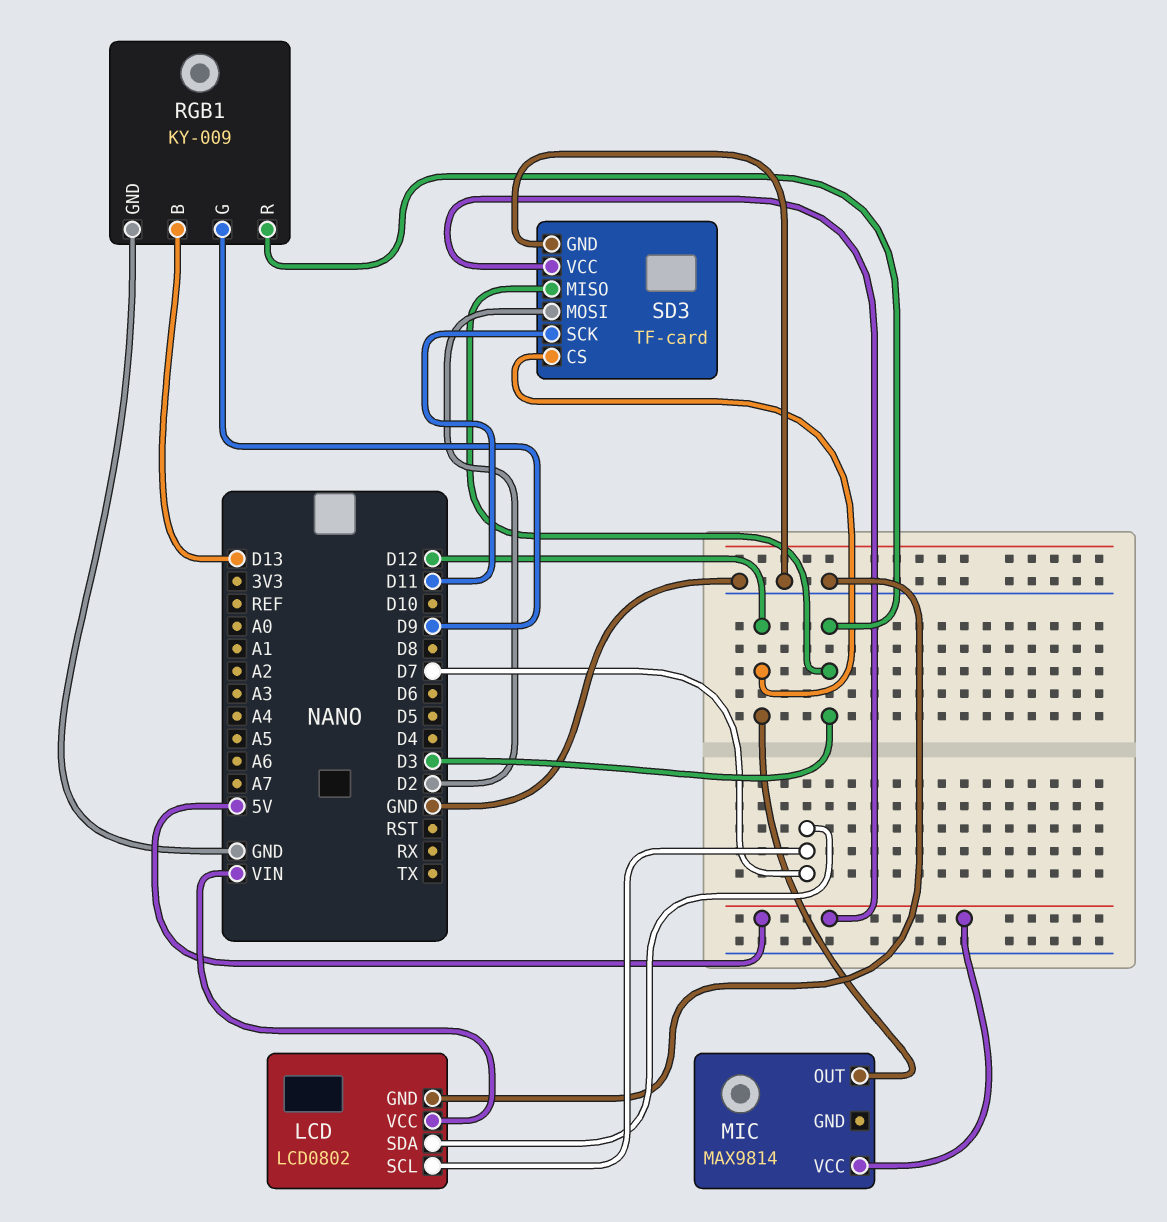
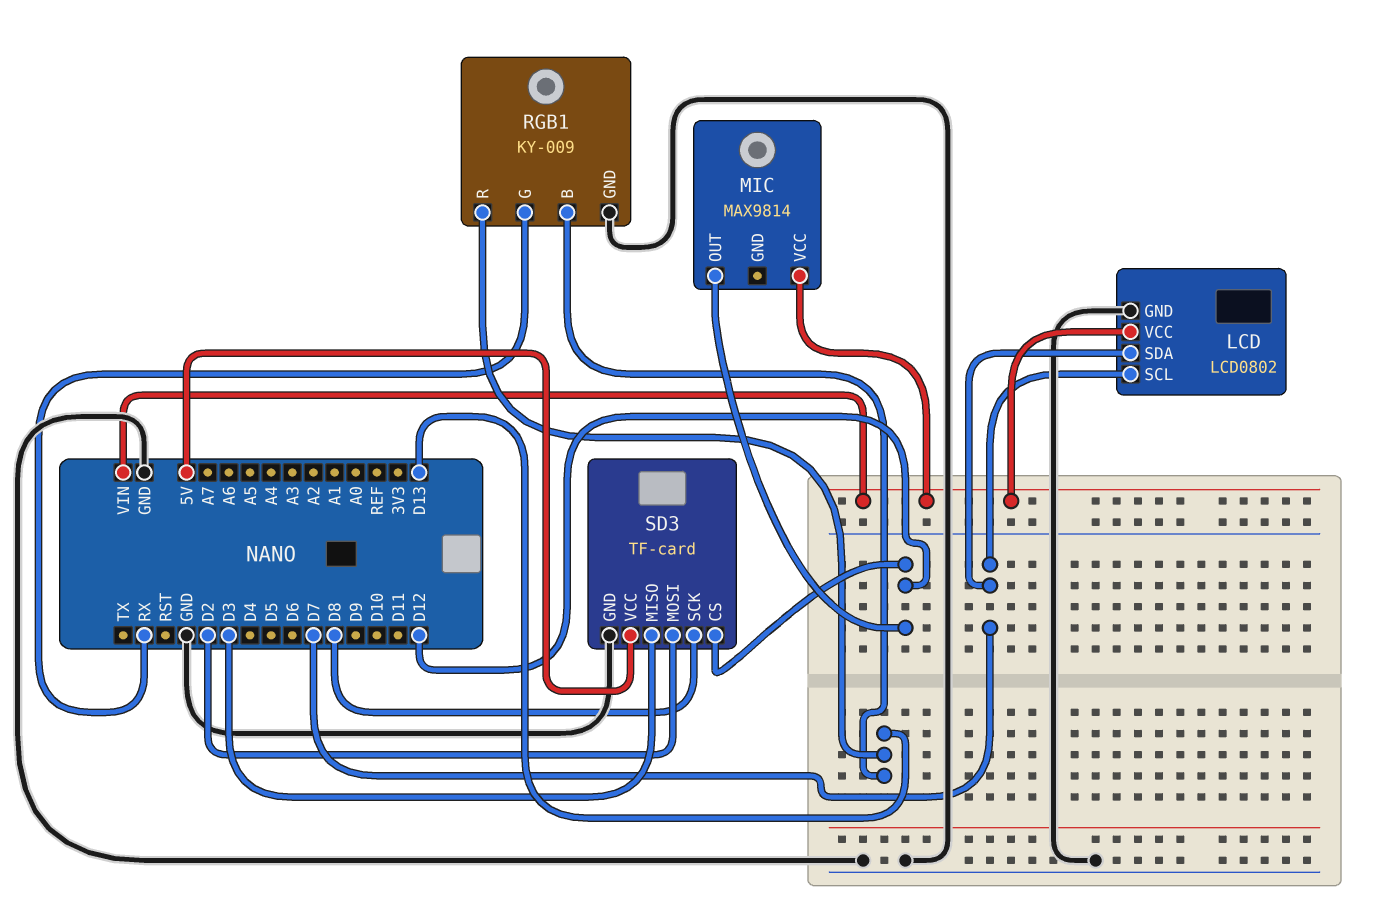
MIC pin VCC: 5V -> VIN
RGB1 pin G: D9 -> RX
RGB1 pin R: D3 -> D13
SD3 pin SCK: D11 -> D8

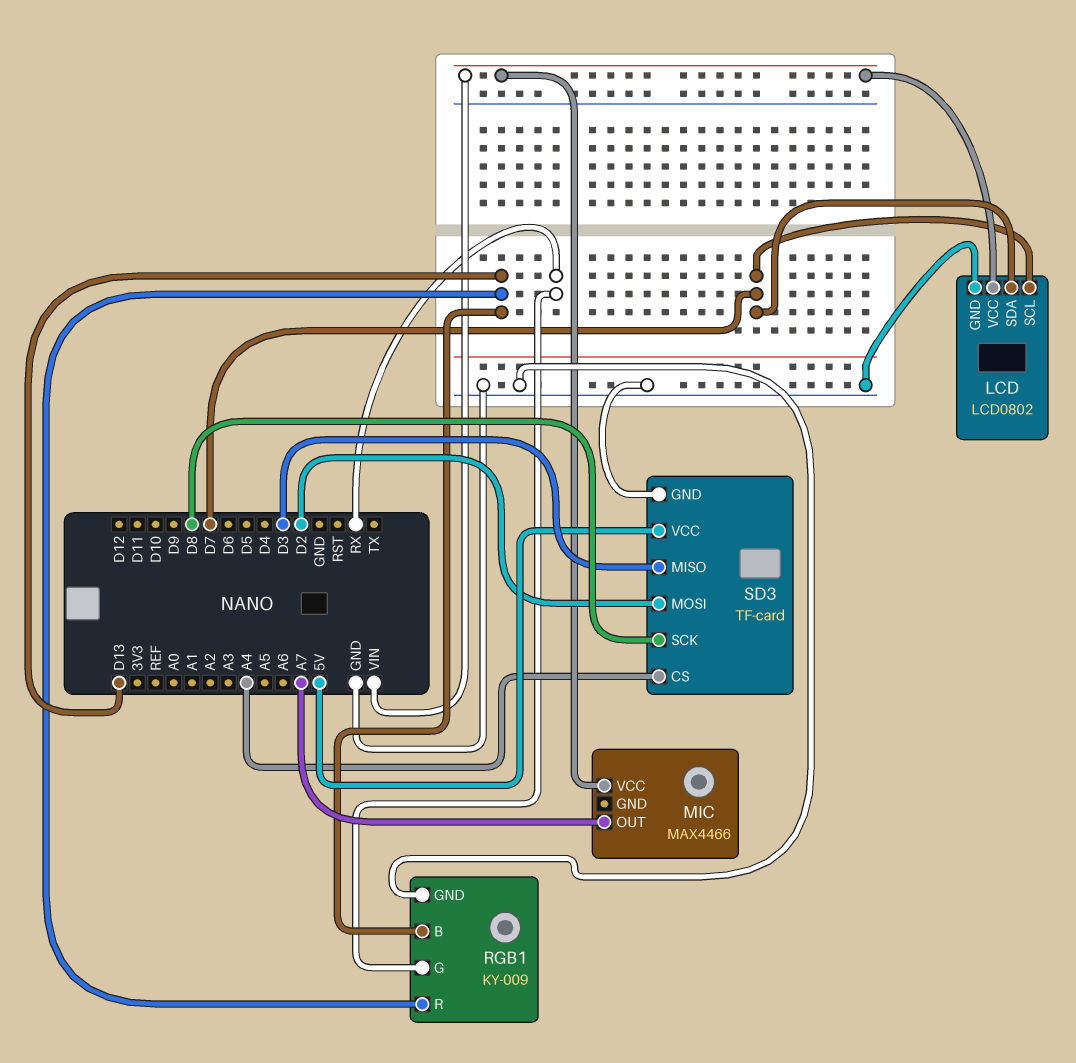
MIC: MAX9814 -> MAX4466
MIC pin OUT: D12 -> A7
SD3 pin CS: D12 -> A4

